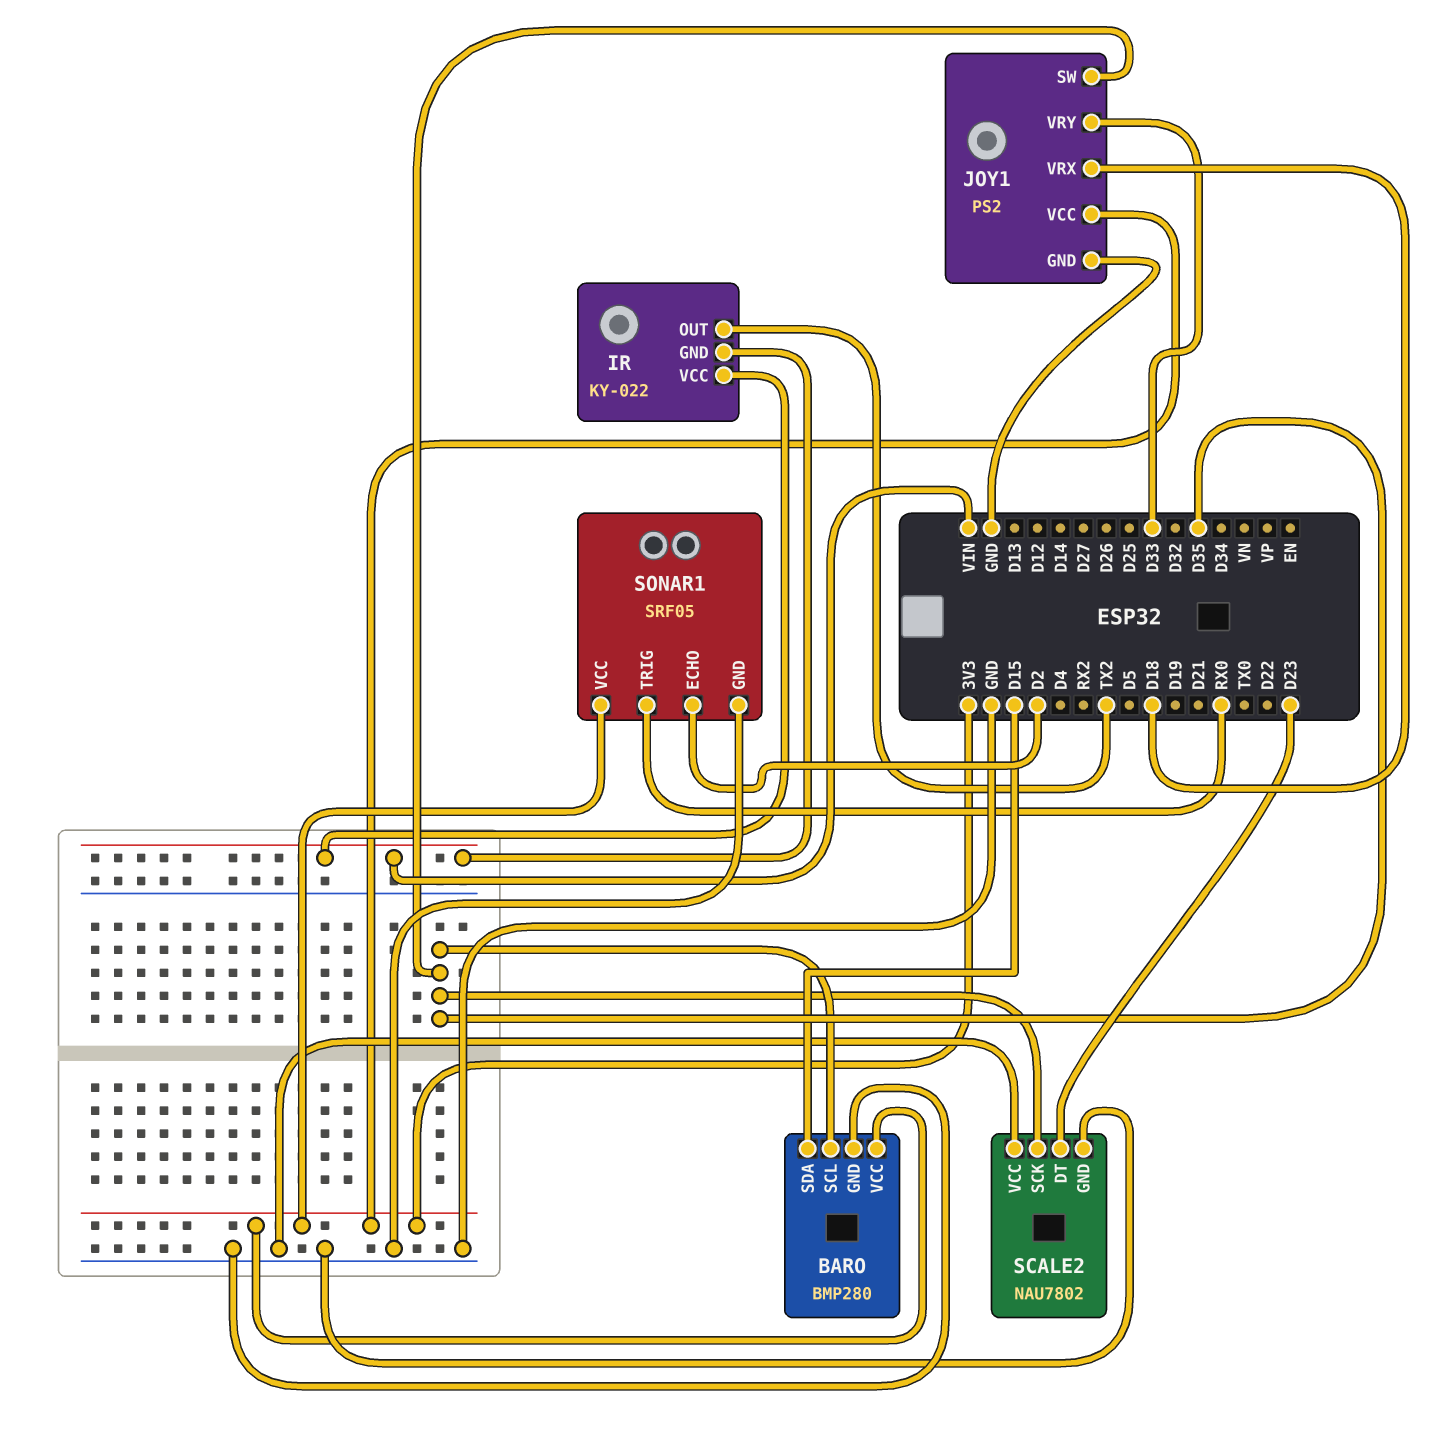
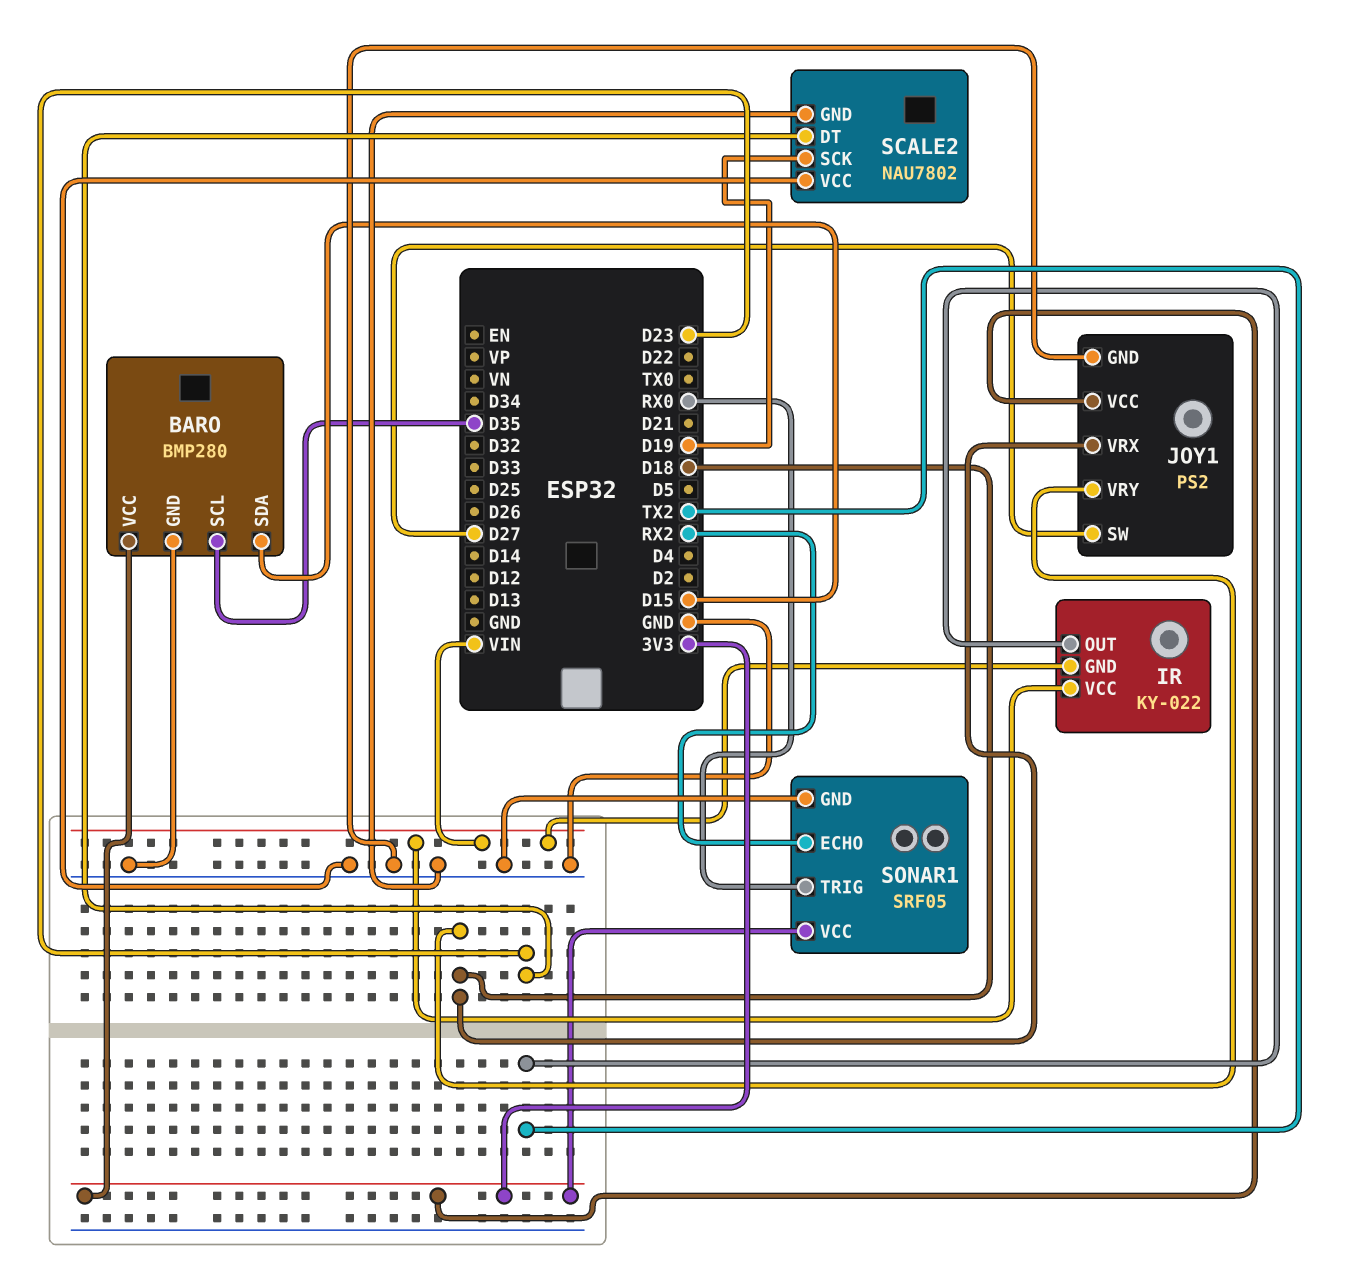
JOY1 pin SW: D35 -> D27
JOY1 pin VRY: D33 -> D18
SCALE2 pin SCK: D35 -> D19
SONAR1 pin ECHO: D2 -> RX2

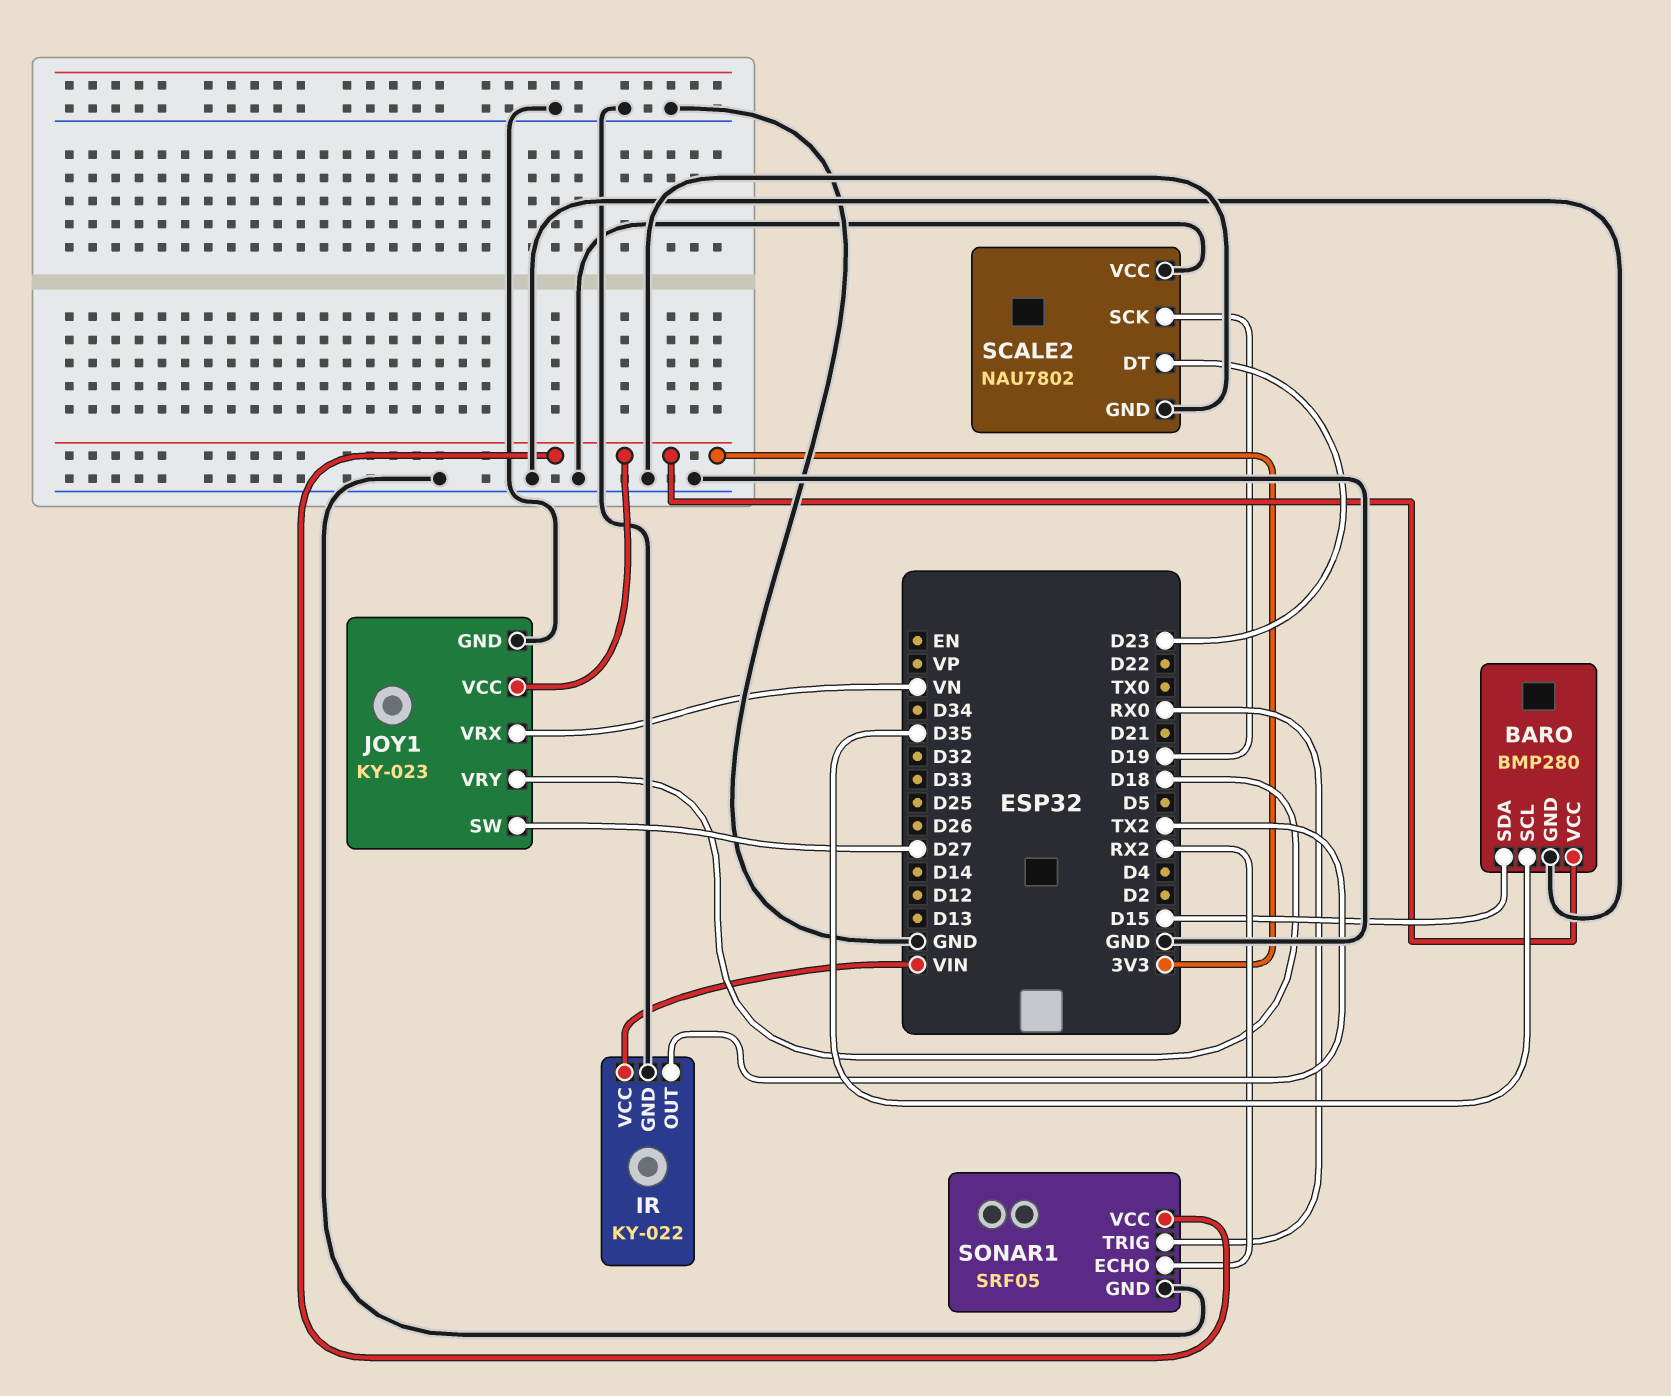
IR pin GND: VIN -> GND
JOY1: PS2 -> KY-023
JOY1 pin VRX: D18 -> VN

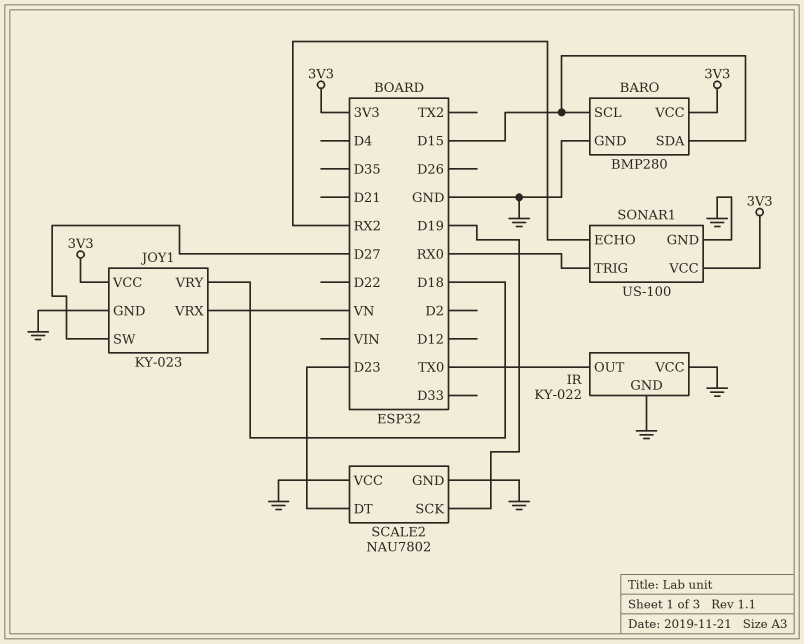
BARO pin SCL: D35 -> D15
IR pin OUT: TX2 -> TX0
IR pin VCC: VIN -> GND
SONAR1: SRF05 -> US-100

